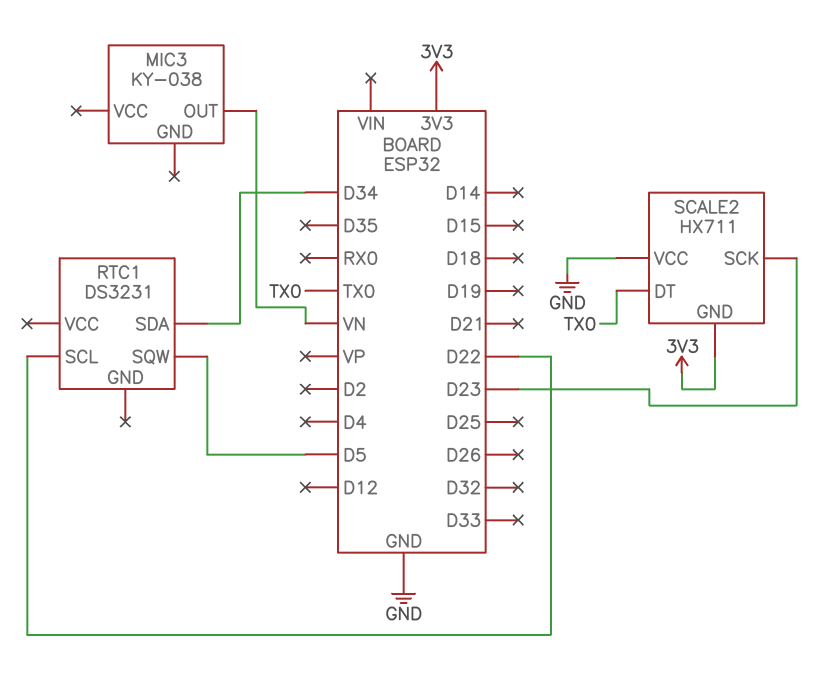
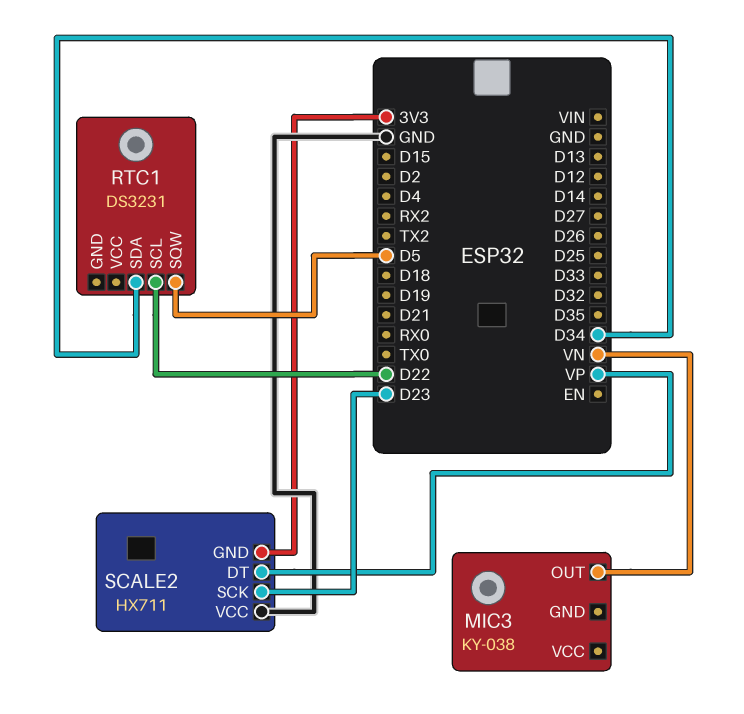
SCALE2 pin DT: TX0 -> VP

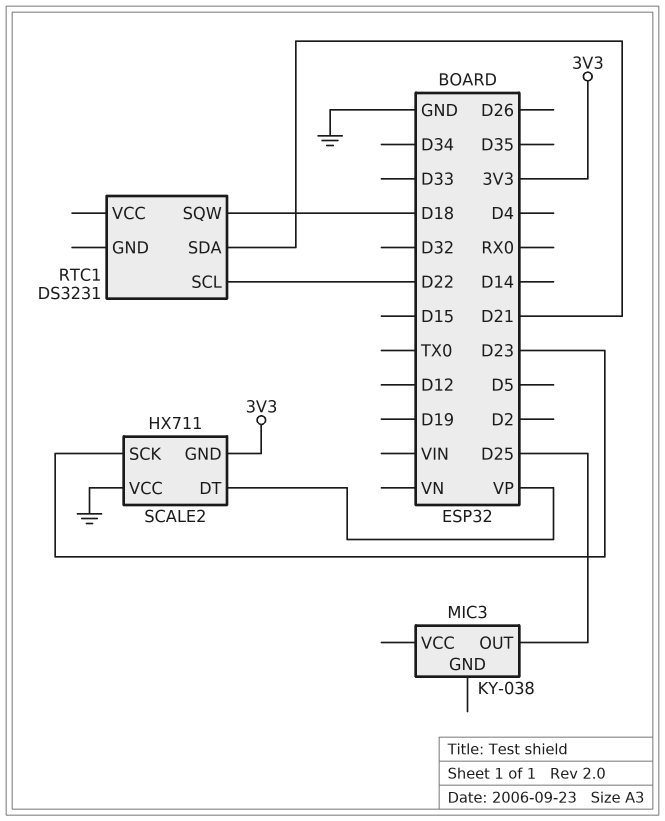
MIC3 pin OUT: VN -> D25
RTC1 pin SDA: D34 -> D21
RTC1 pin SQW: D5 -> D18

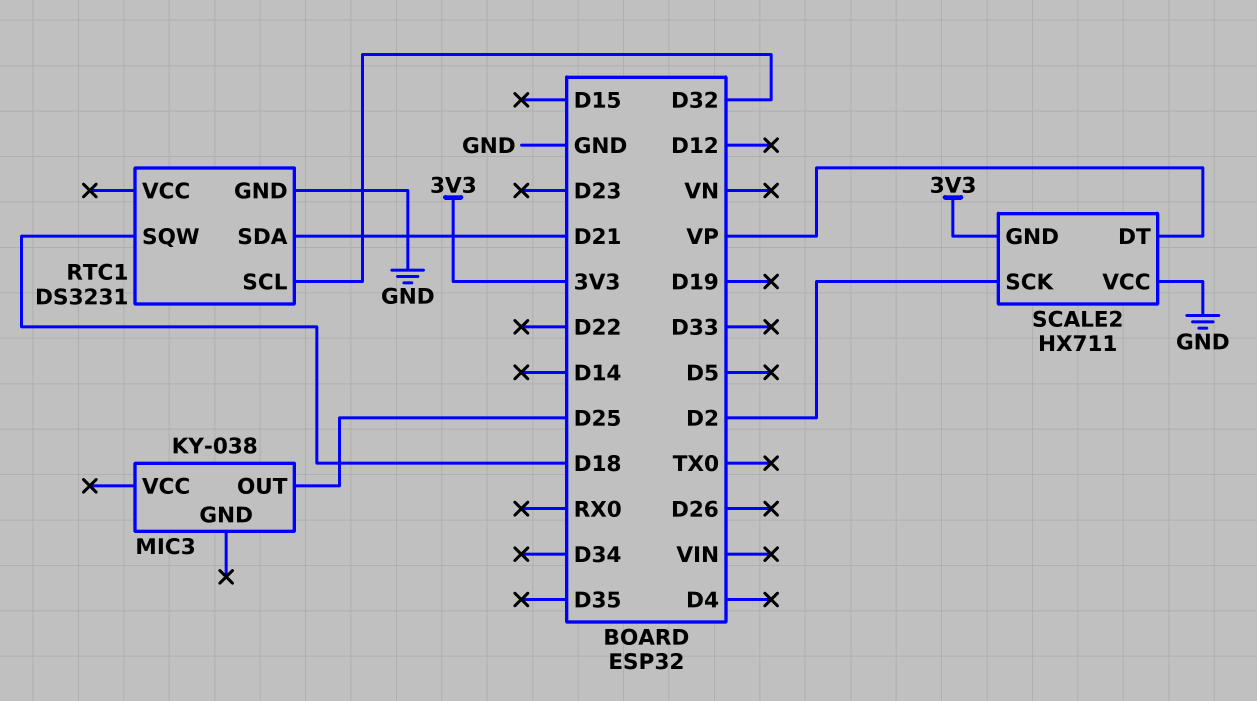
RTC1 pin GND: none -> GND
RTC1 pin SCL: D22 -> D32
SCALE2 pin SCK: D23 -> D2

